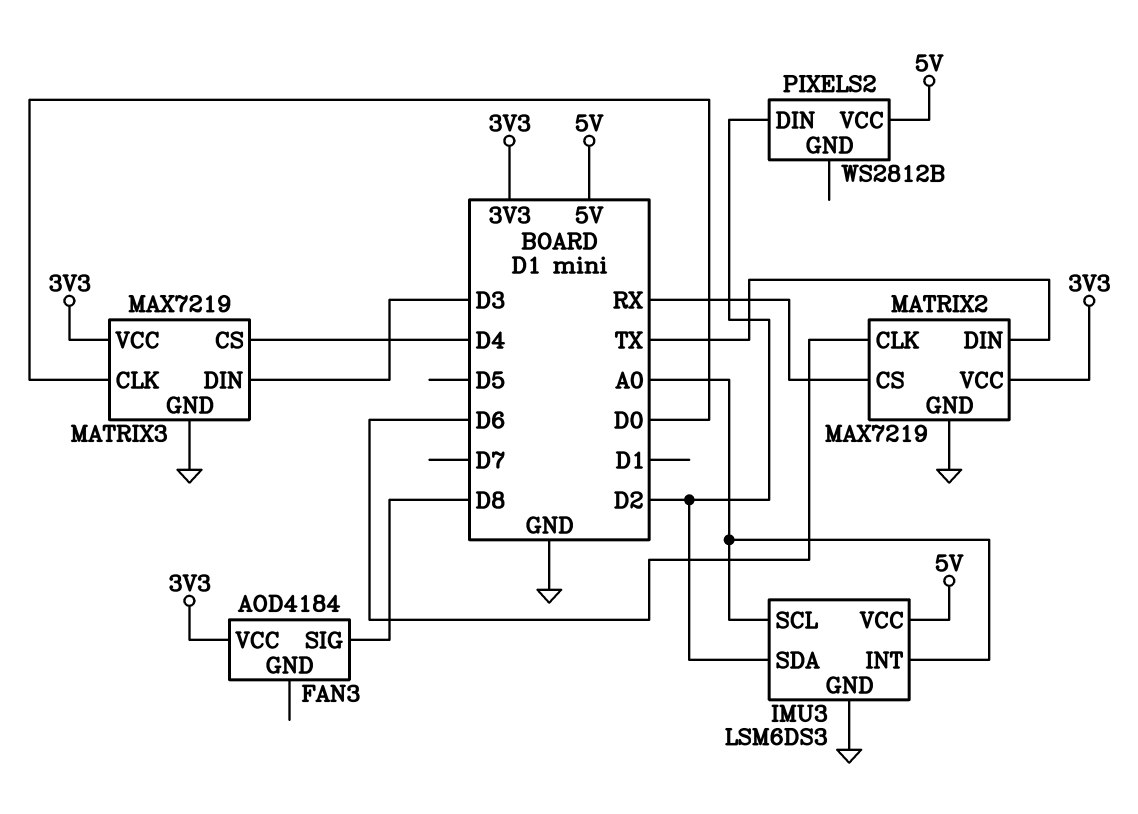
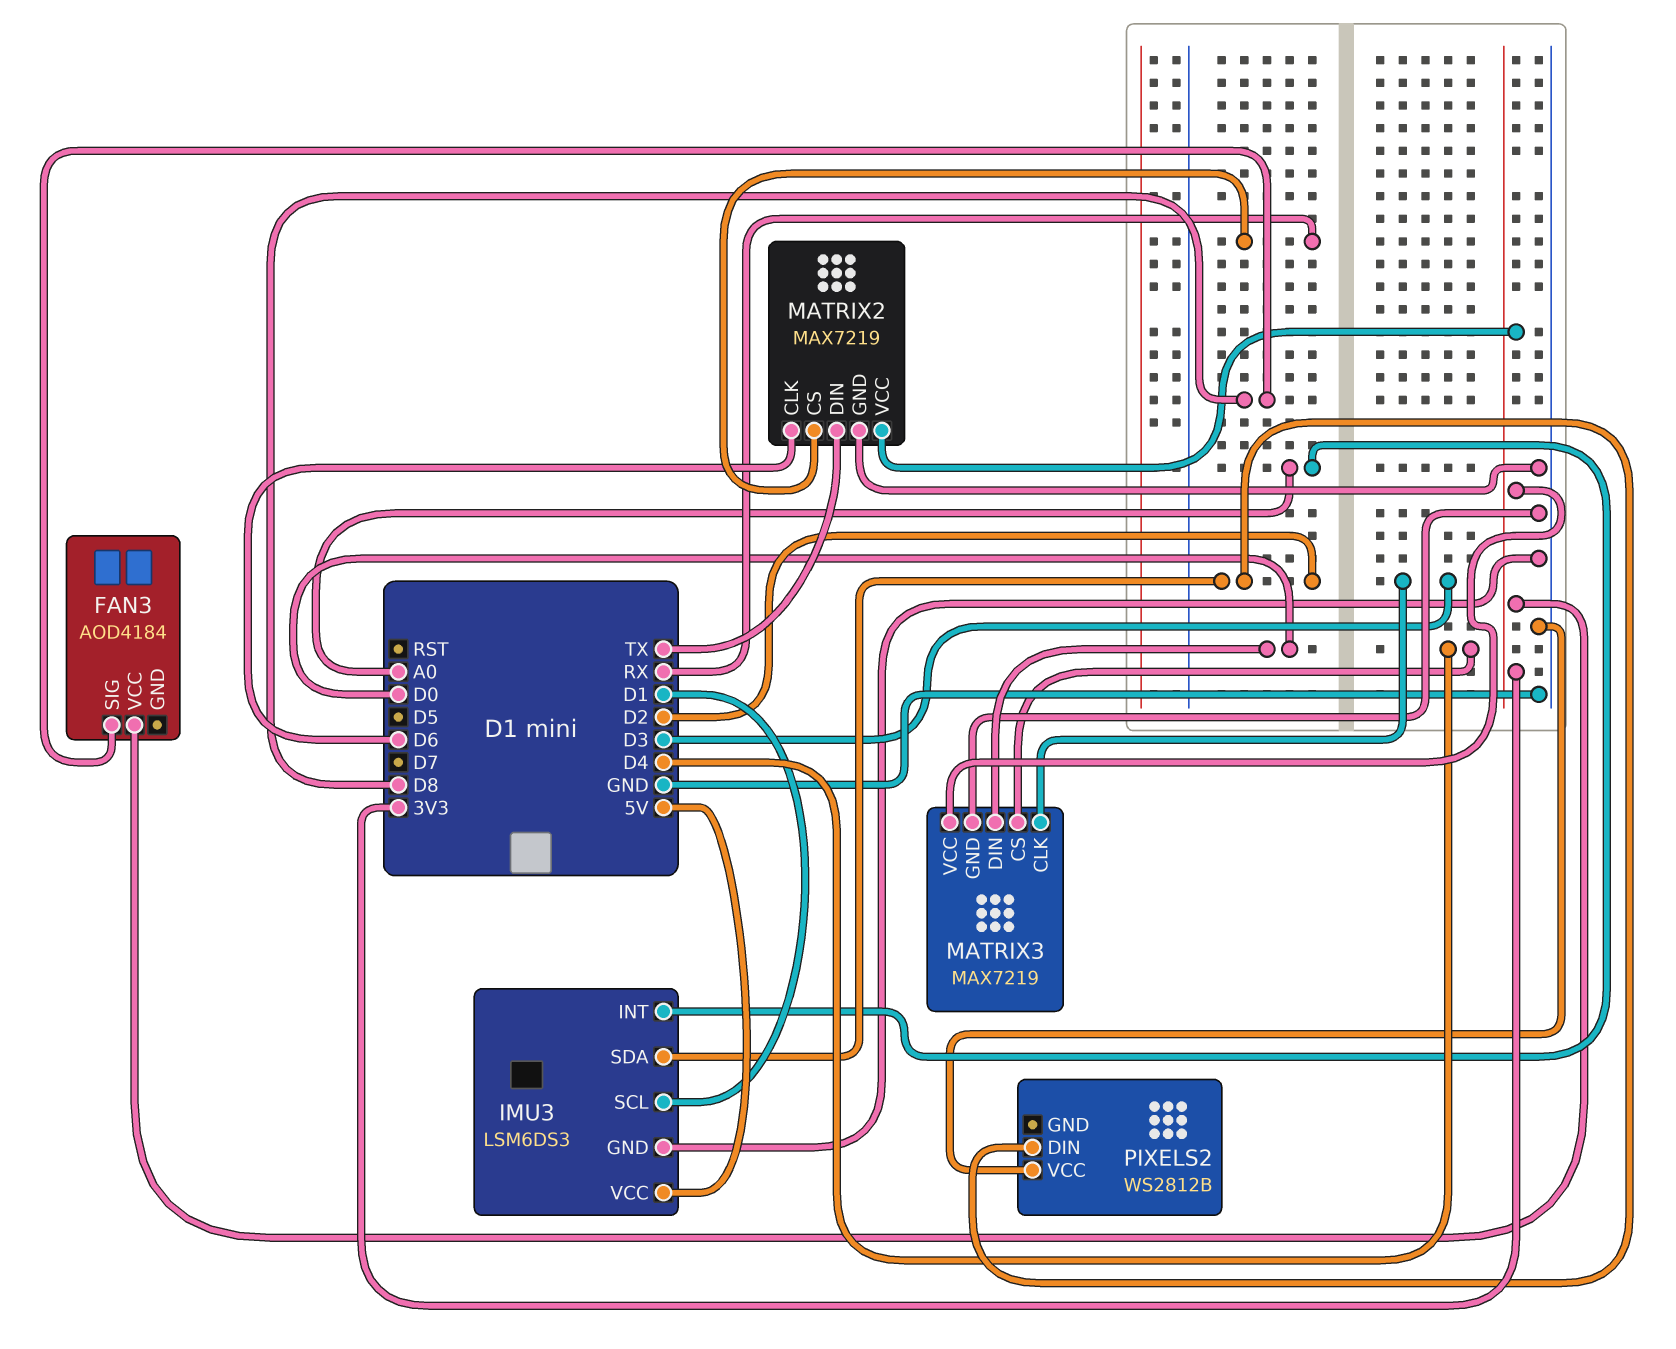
IMU3 pin SCL: A0 -> D1
MATRIX3 pin CLK: D0 -> D3
MATRIX3 pin DIN: D3 -> D0
PIXELS2 pin VCC: 5V -> GND

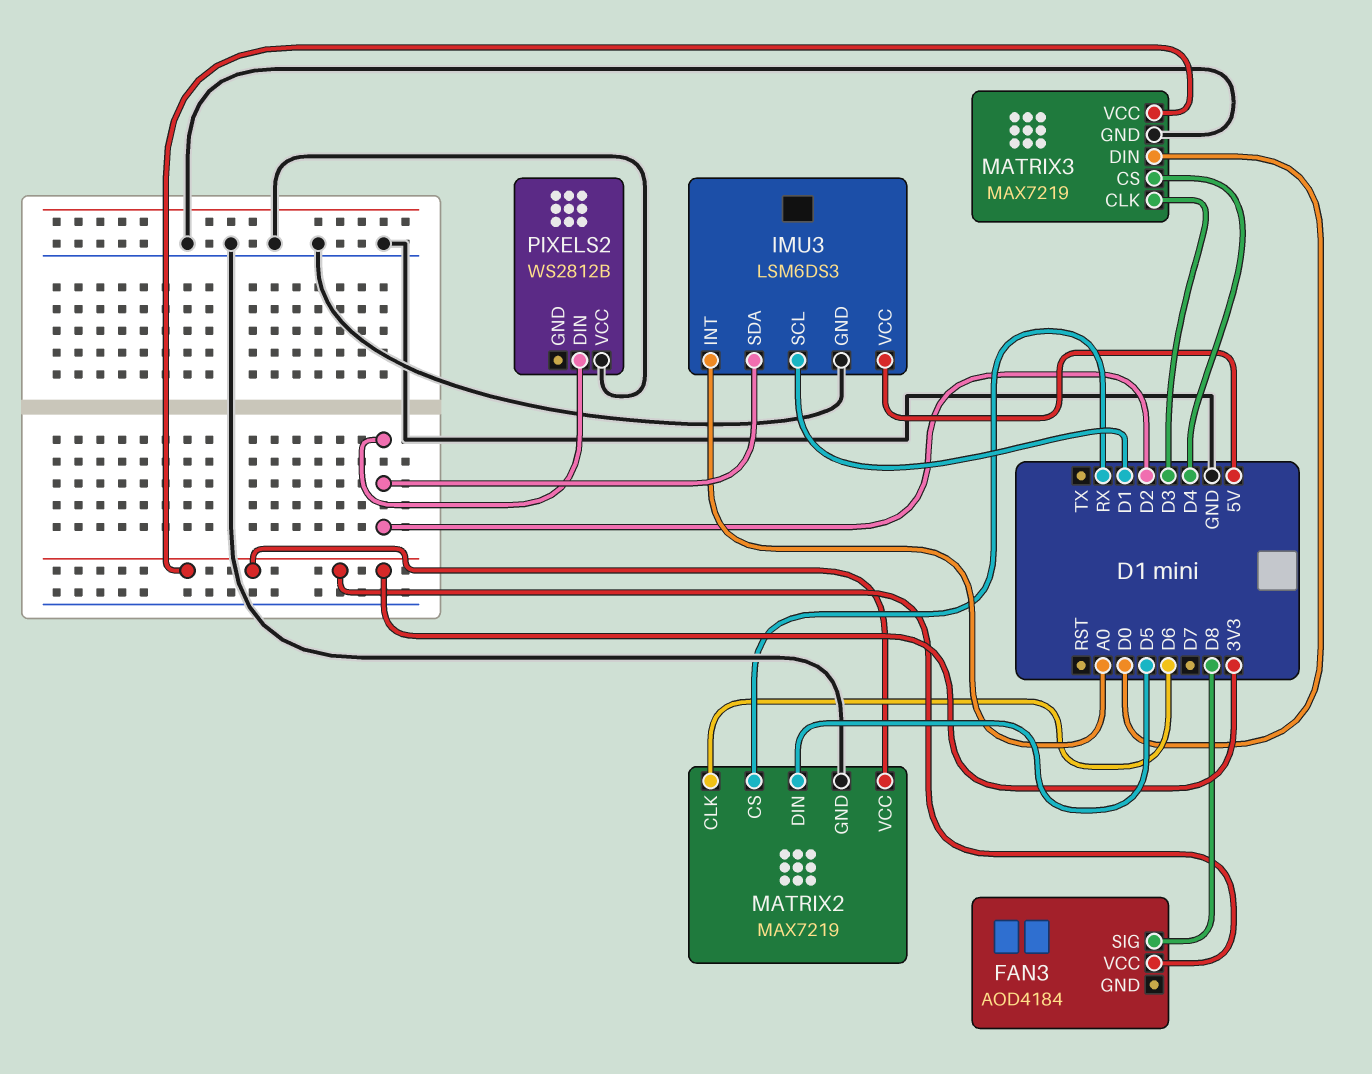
MATRIX2 pin DIN: TX -> D5

